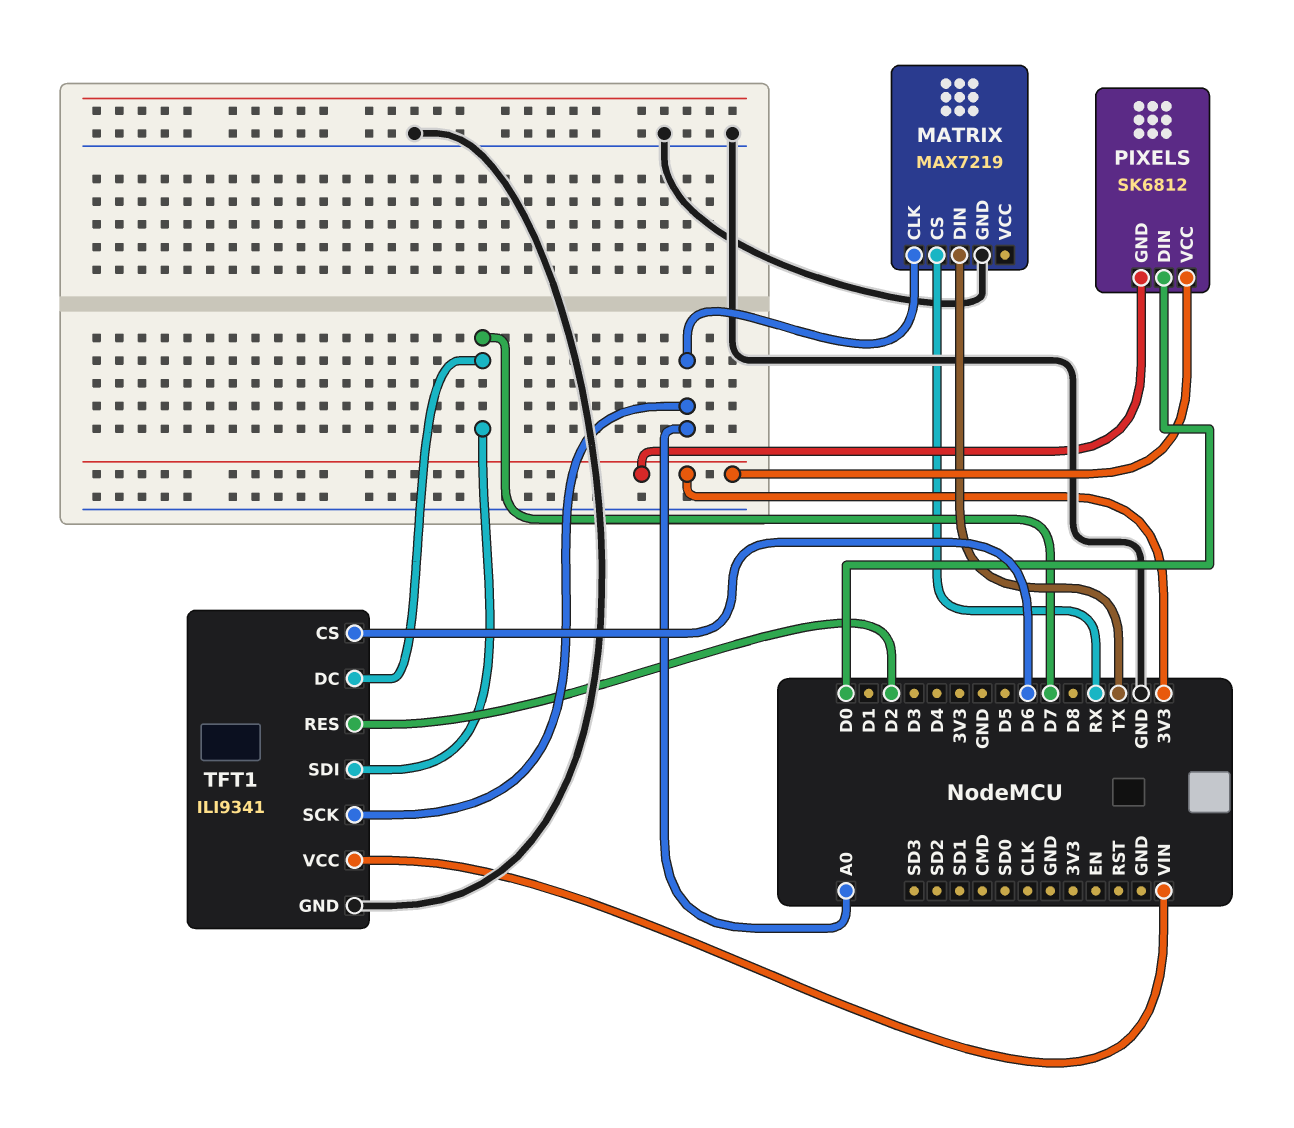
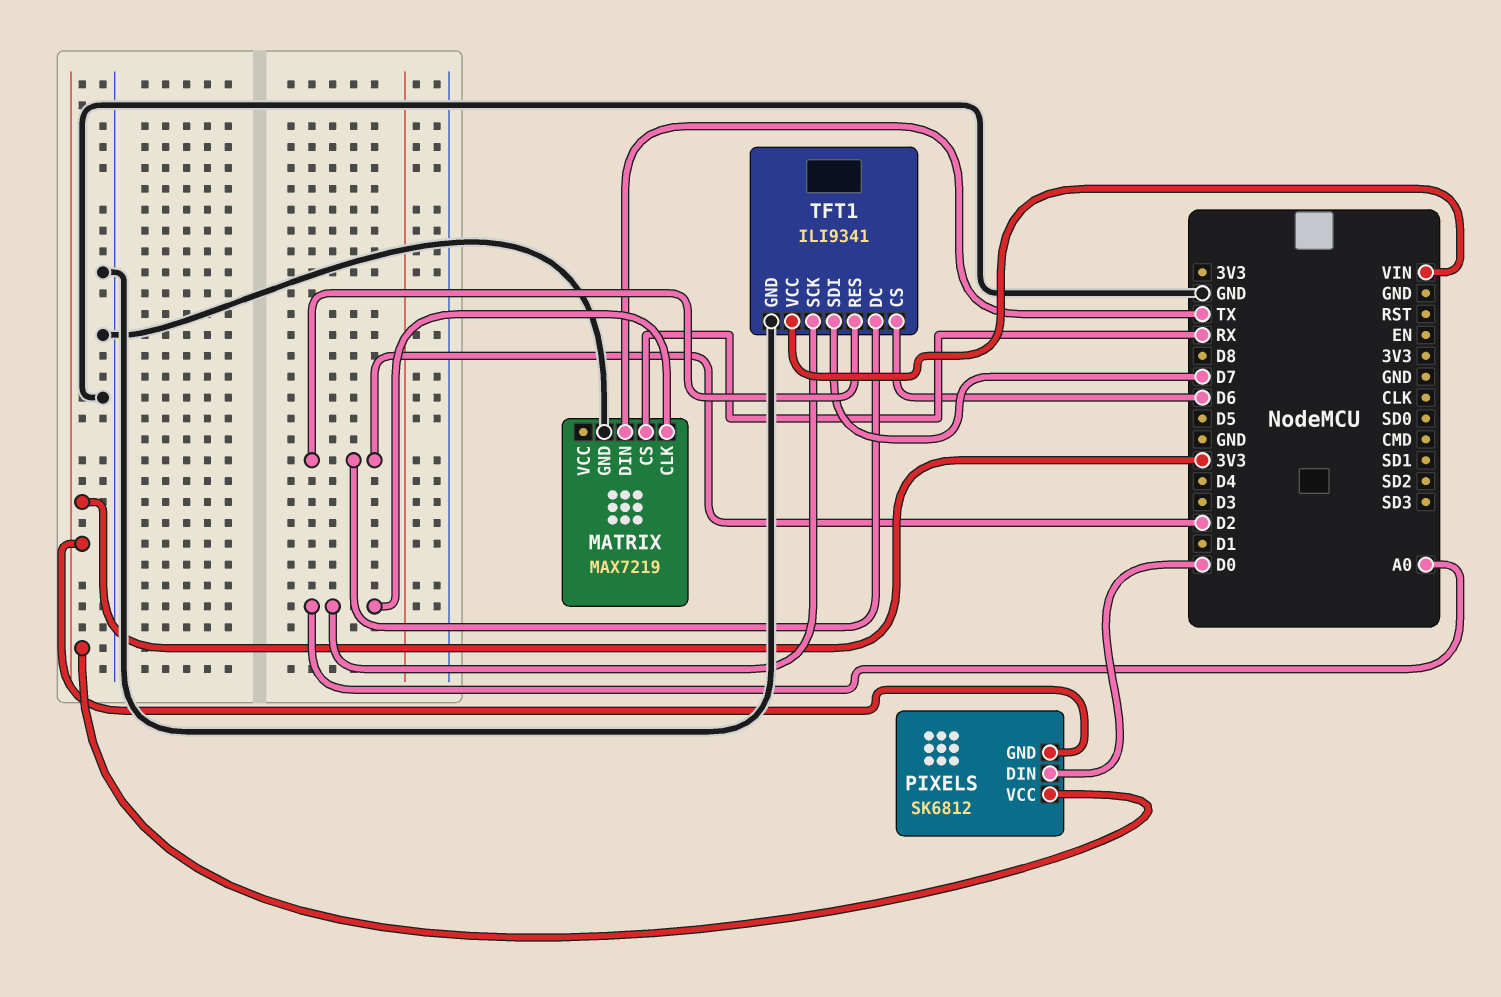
TFT1 pin DC: D7 -> D2

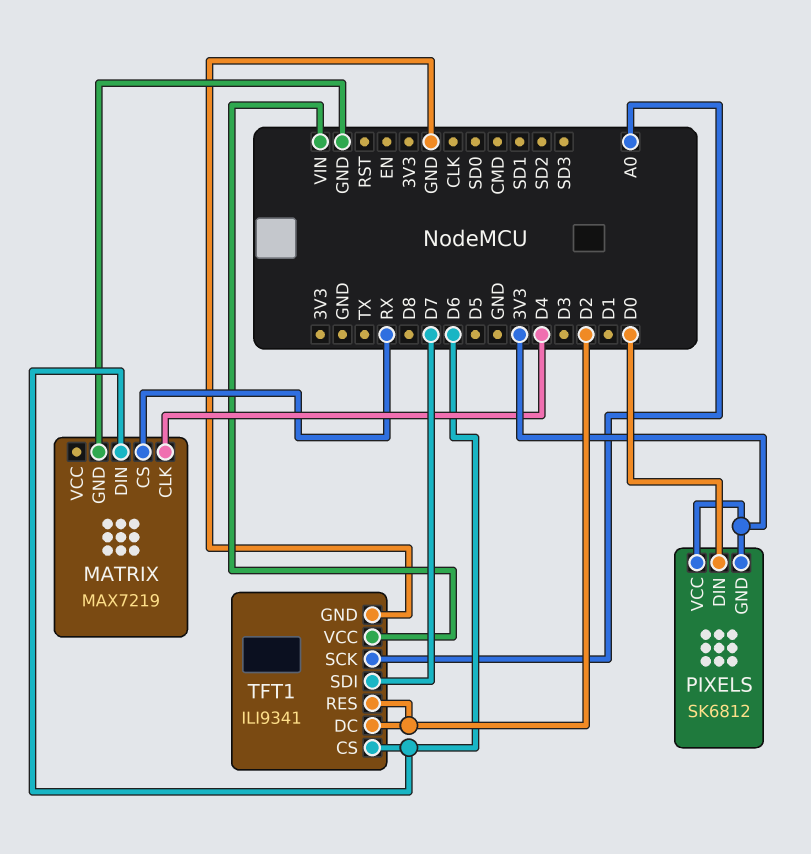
MATRIX pin CLK: A0 -> D4
MATRIX pin DIN: TX -> D6

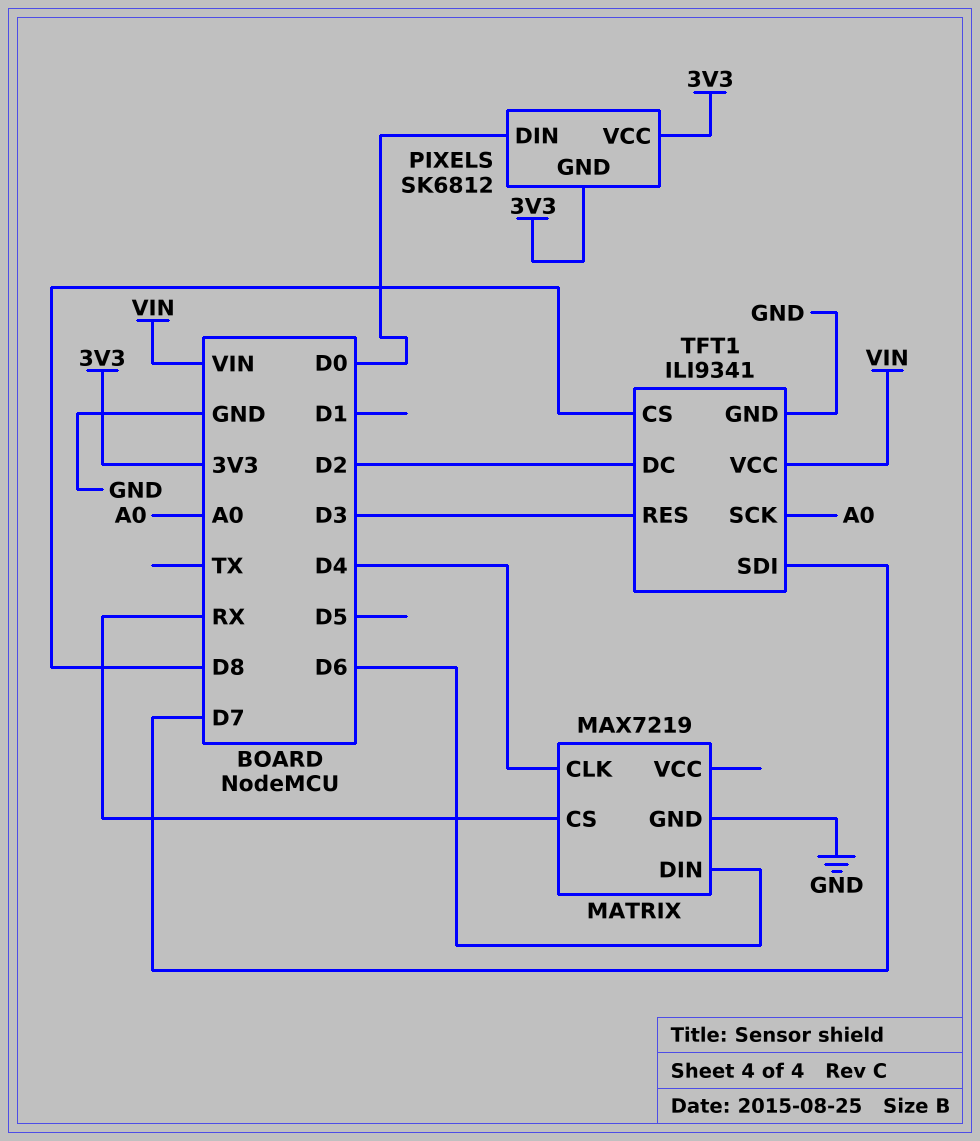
TFT1 pin CS: D6 -> D8
TFT1 pin RES: D2 -> D3

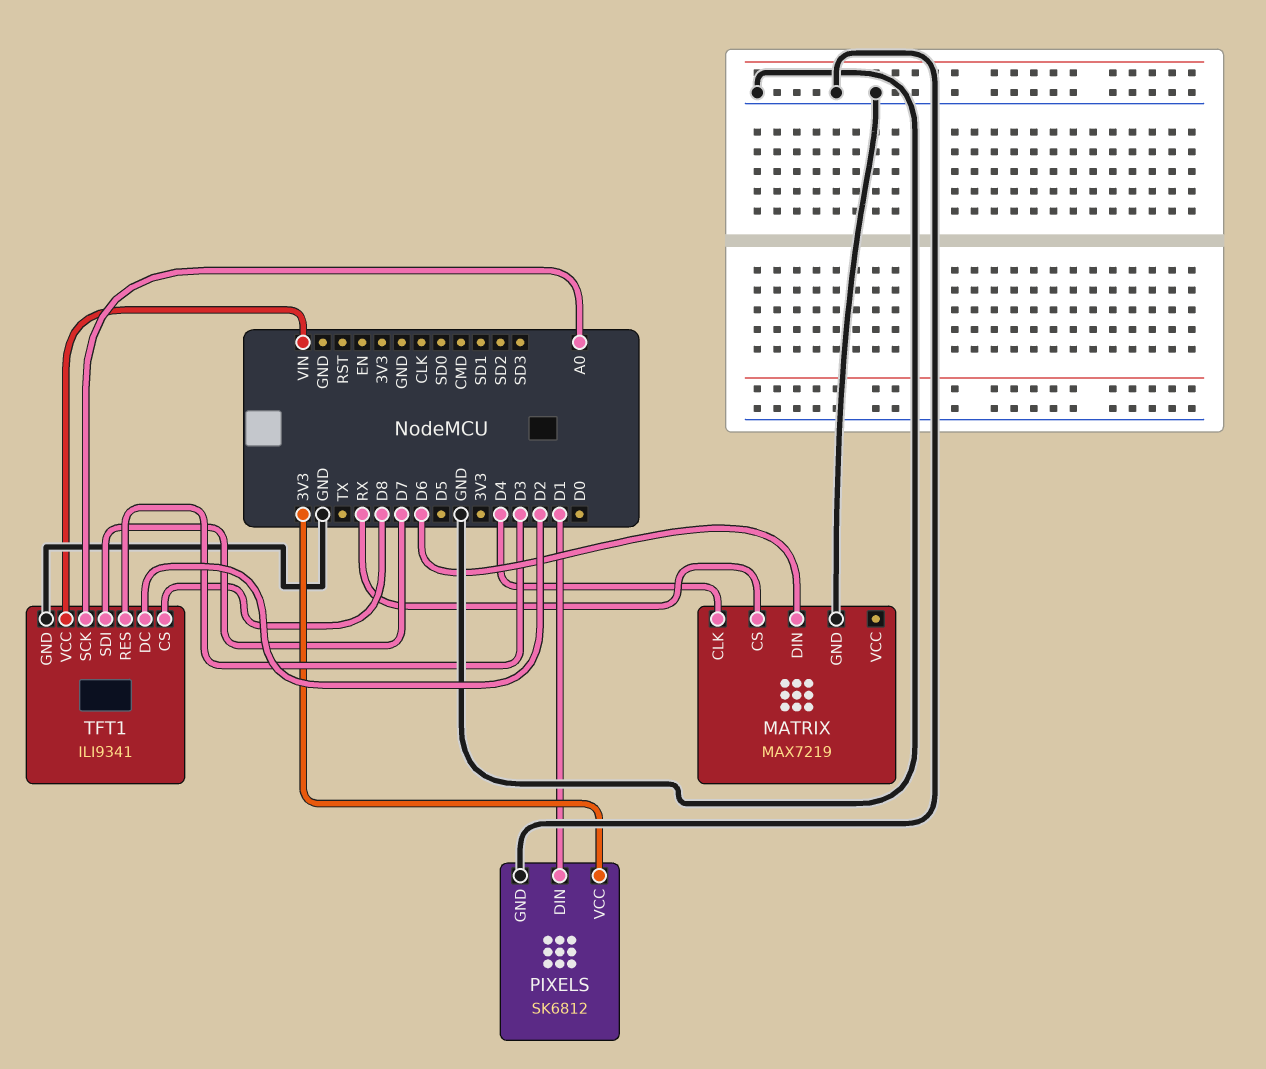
PIXELS pin DIN: D0 -> D1
PIXELS pin GND: 3V3 -> GND

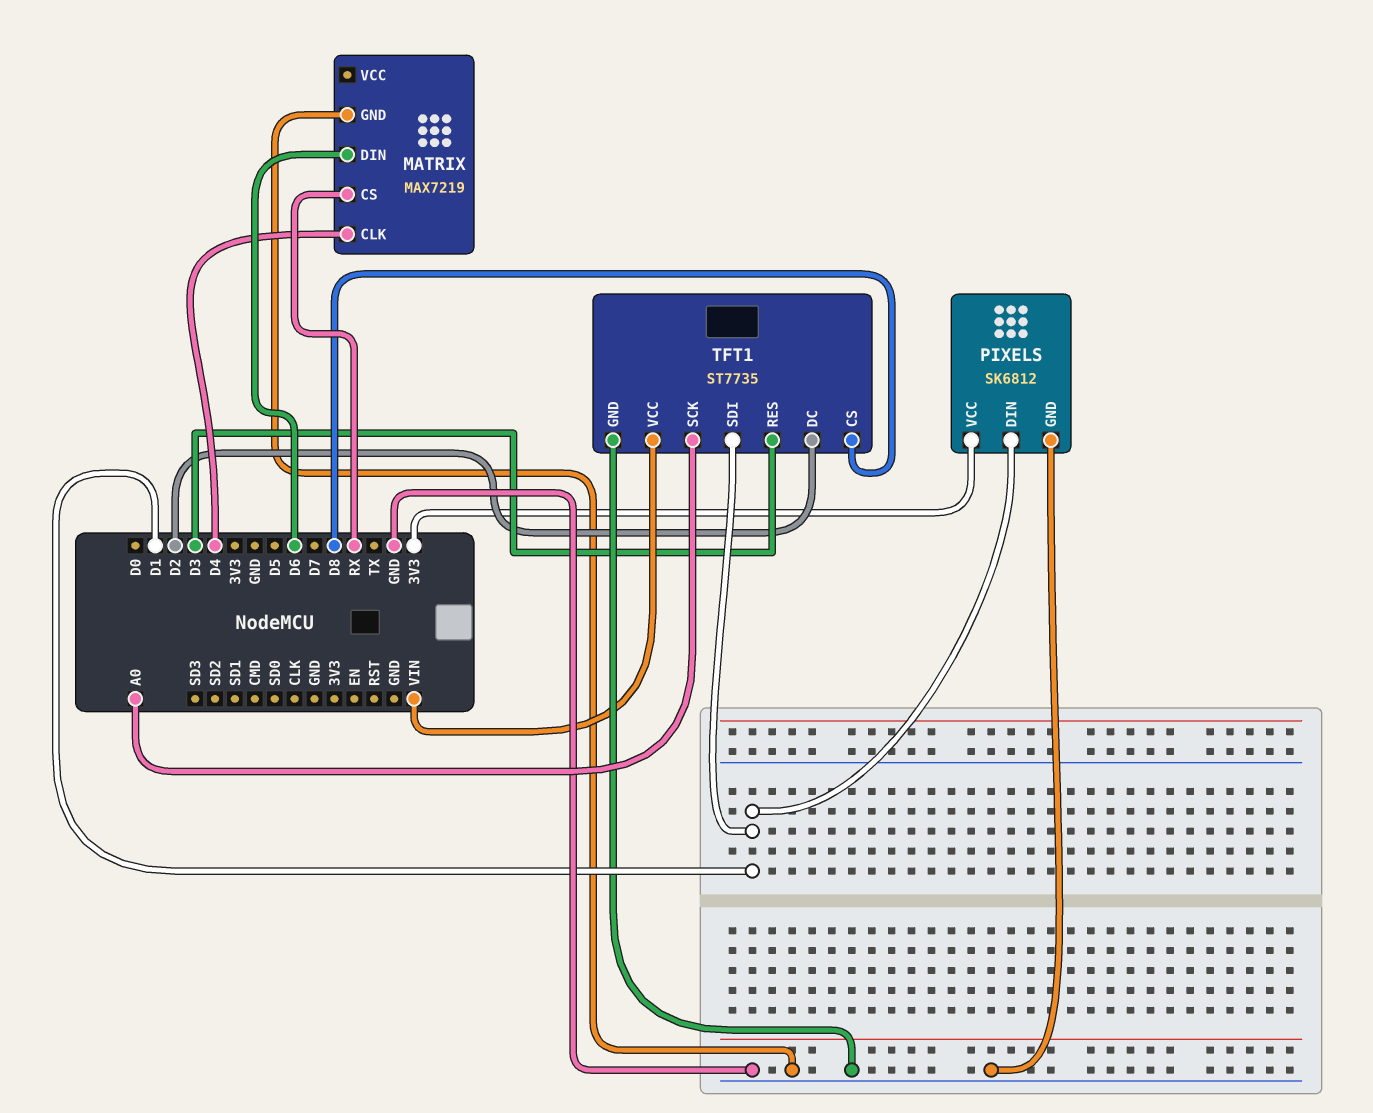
TFT1: ILI9341 -> ST7735
TFT1 pin SDI: D7 -> D1

